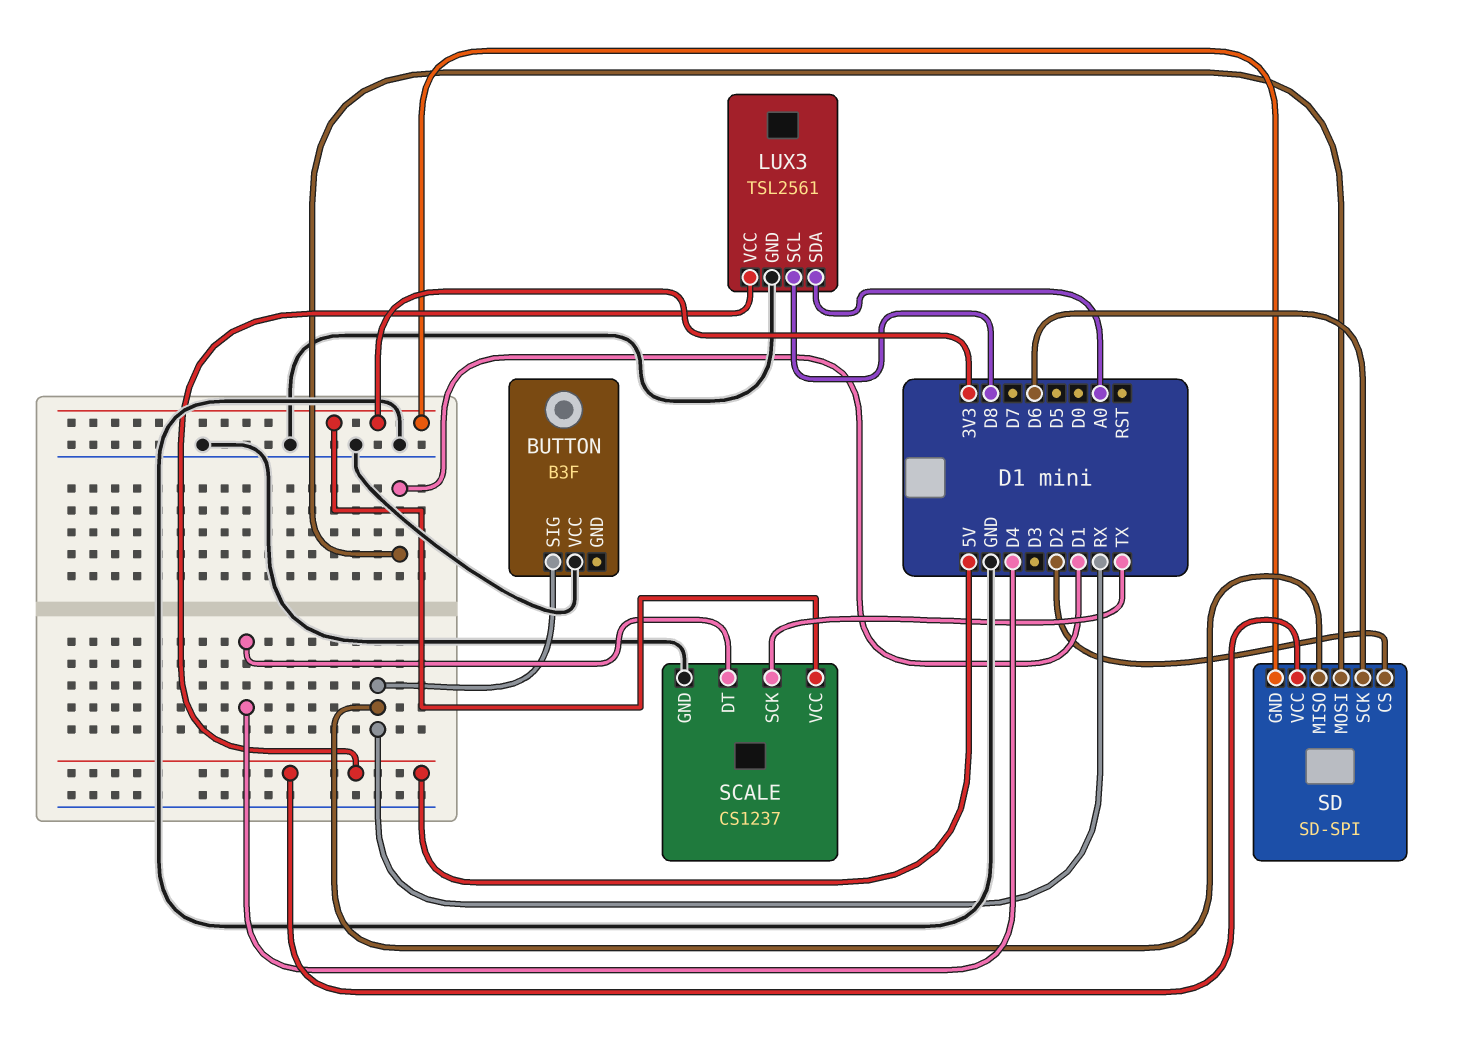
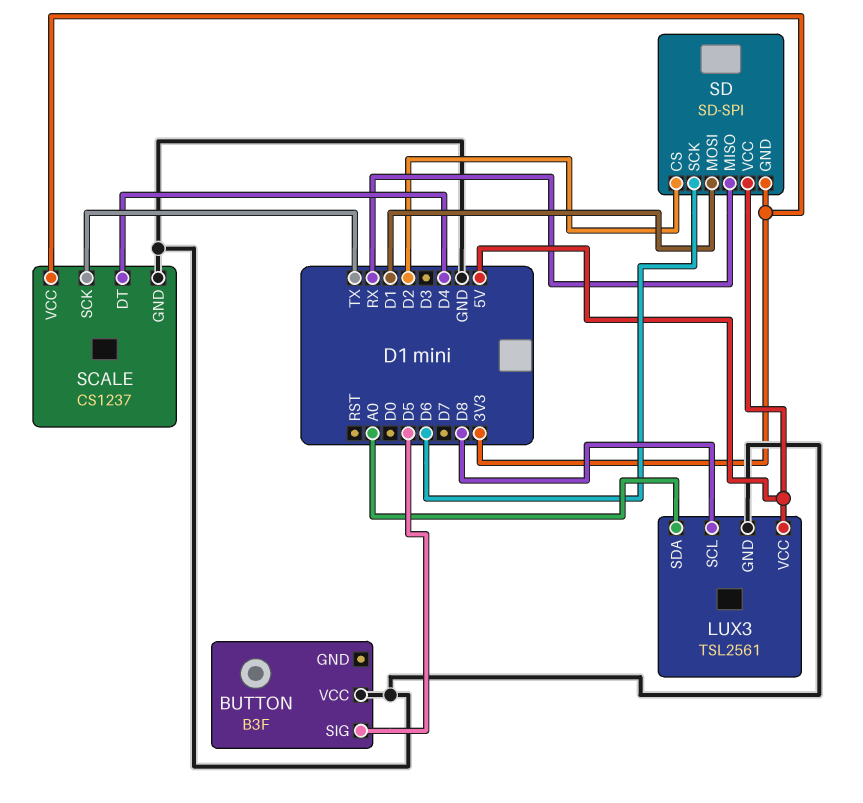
BUTTON pin SIG: RX -> D5

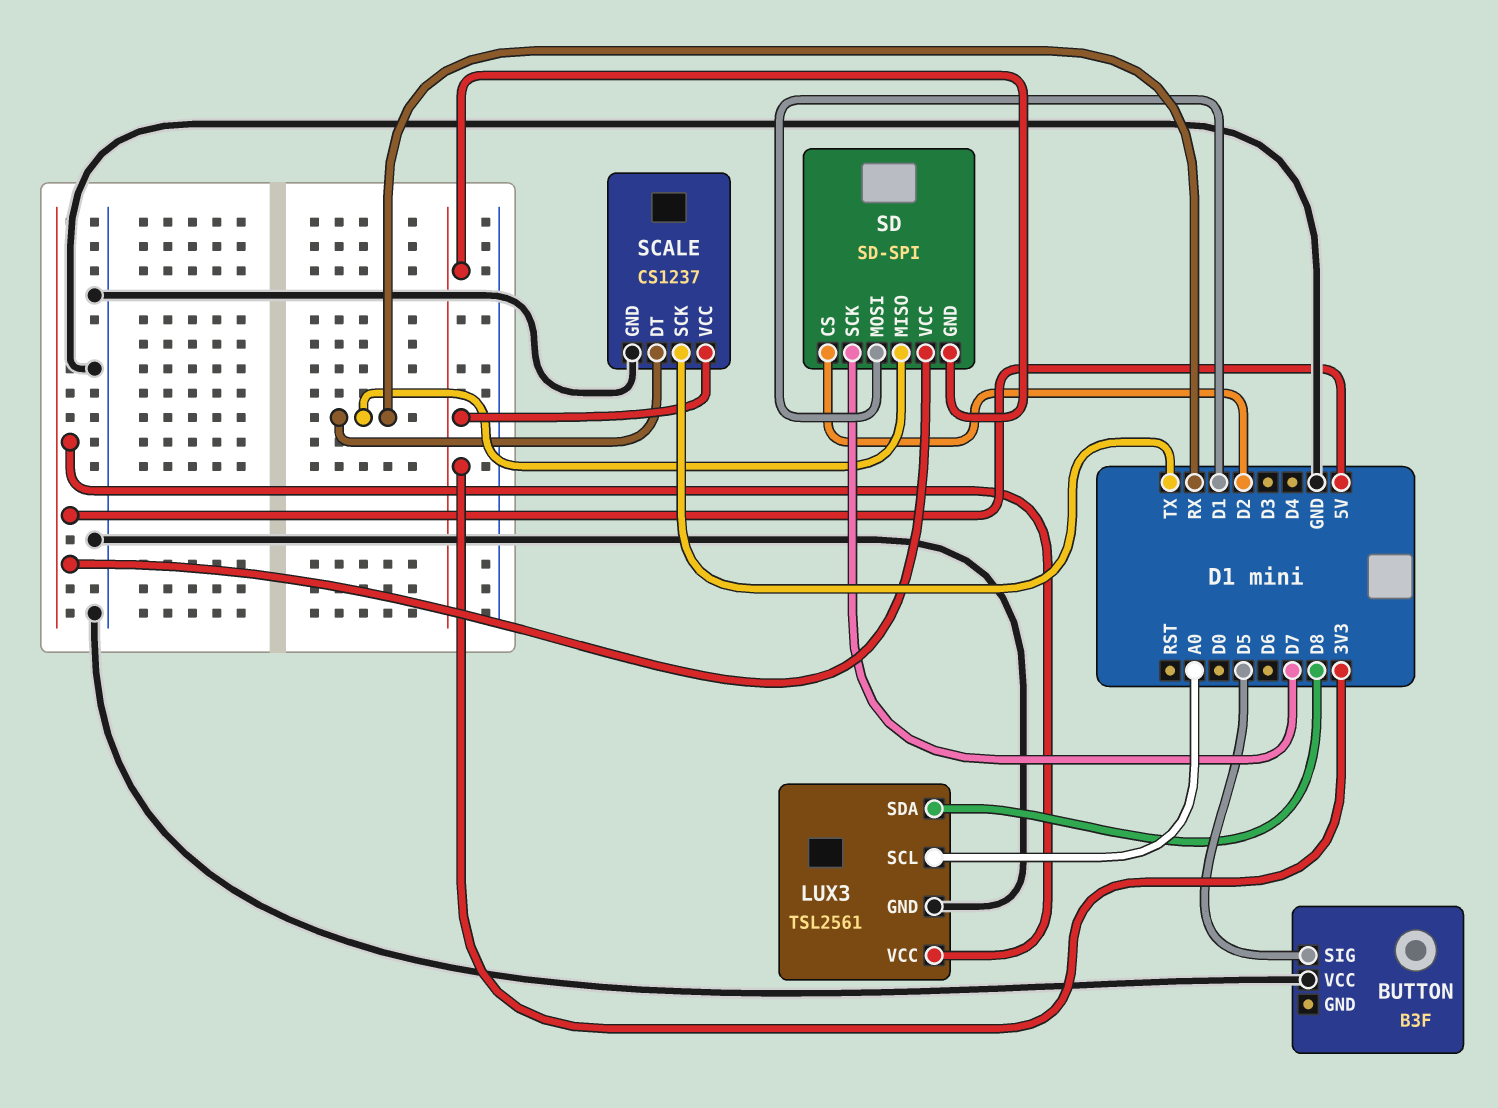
LUX3 pin SCL: D8 -> A0
LUX3 pin SDA: A0 -> D8
SCALE pin DT: D4 -> RX
SD pin SCK: D6 -> D7

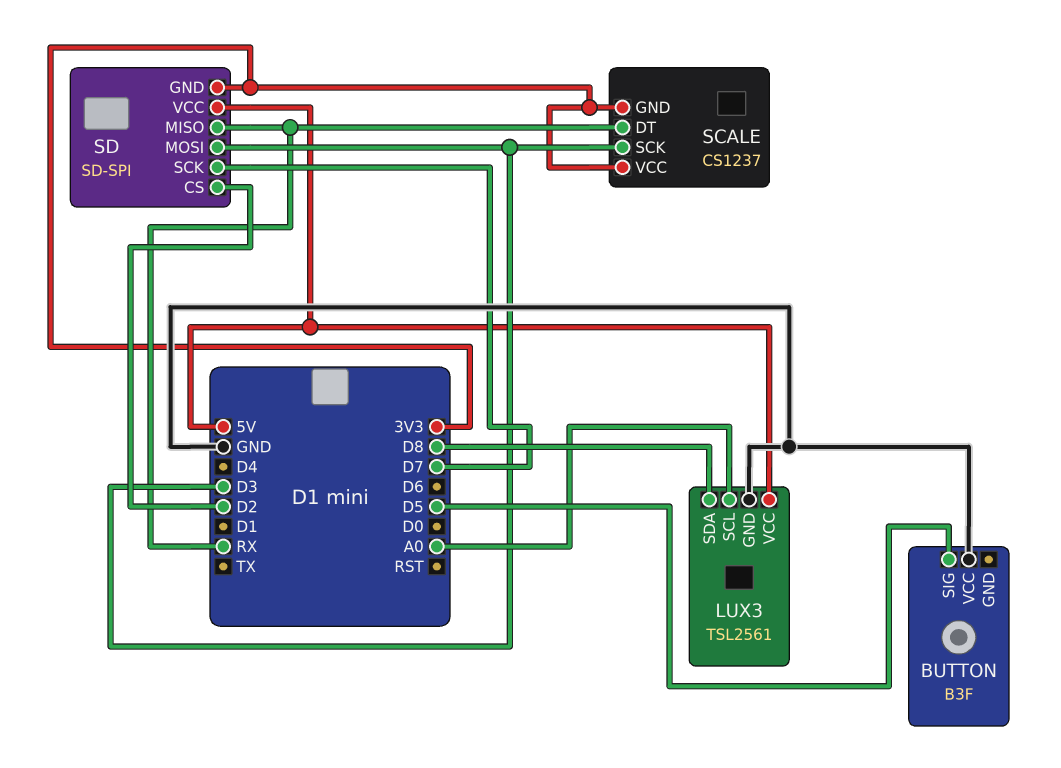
SCALE pin GND: GND -> 3V3
SCALE pin SCK: TX -> D3
SD pin MOSI: D1 -> D3

